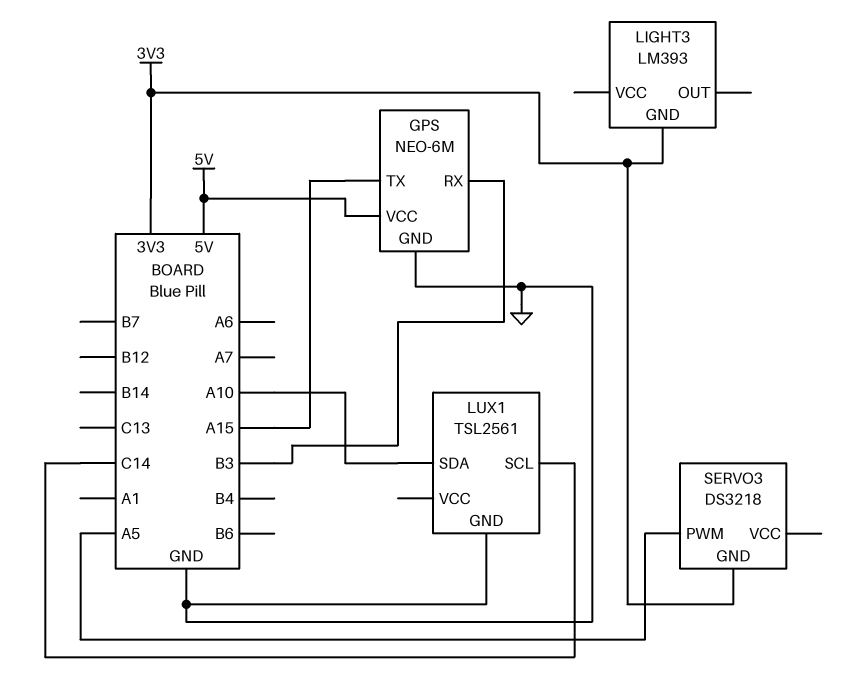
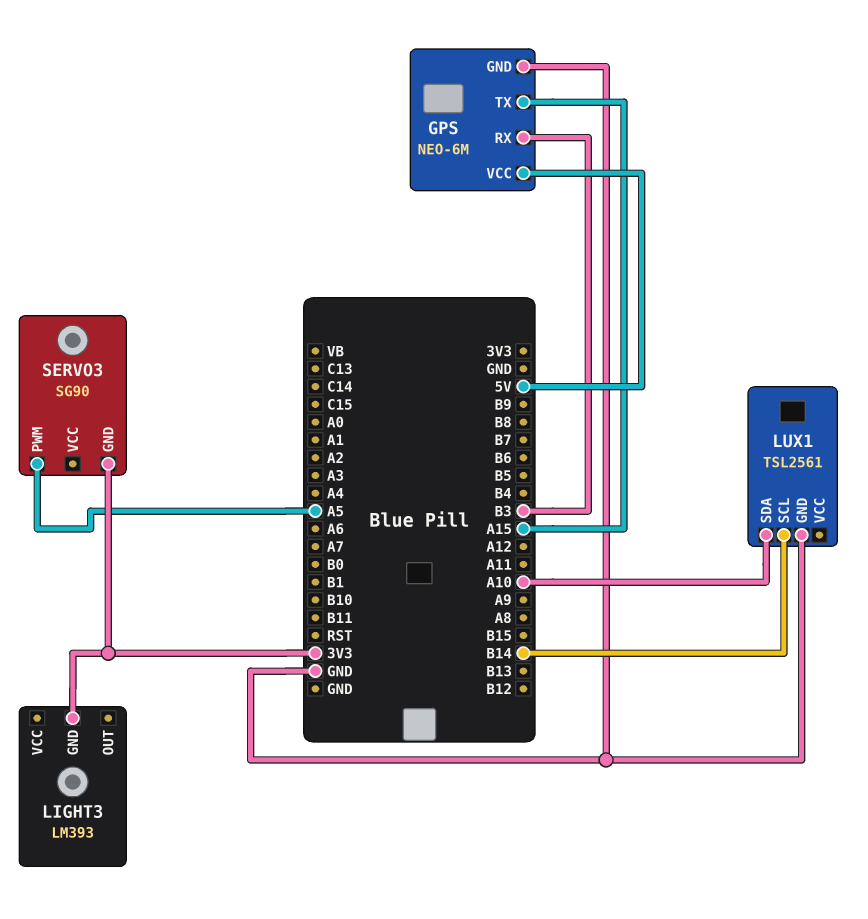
LUX1 pin SCL: C14 -> B14
SERVO3: DS3218 -> SG90

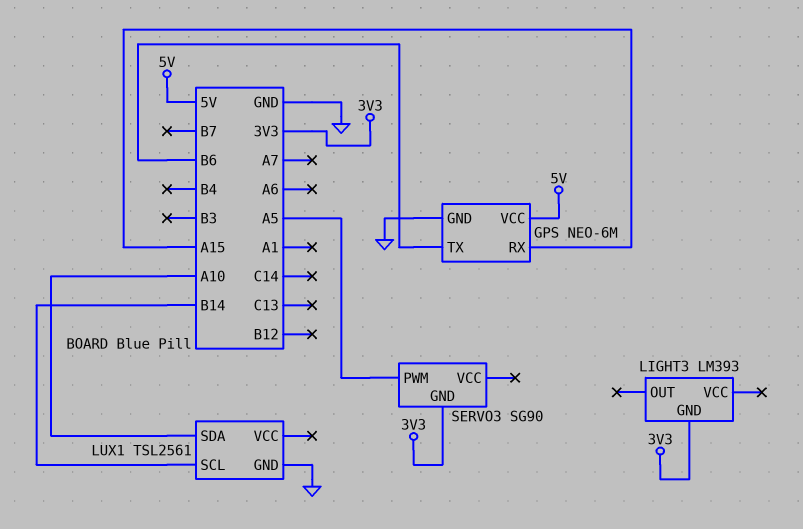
GPS pin RX: B3 -> A15
GPS pin TX: A15 -> B6

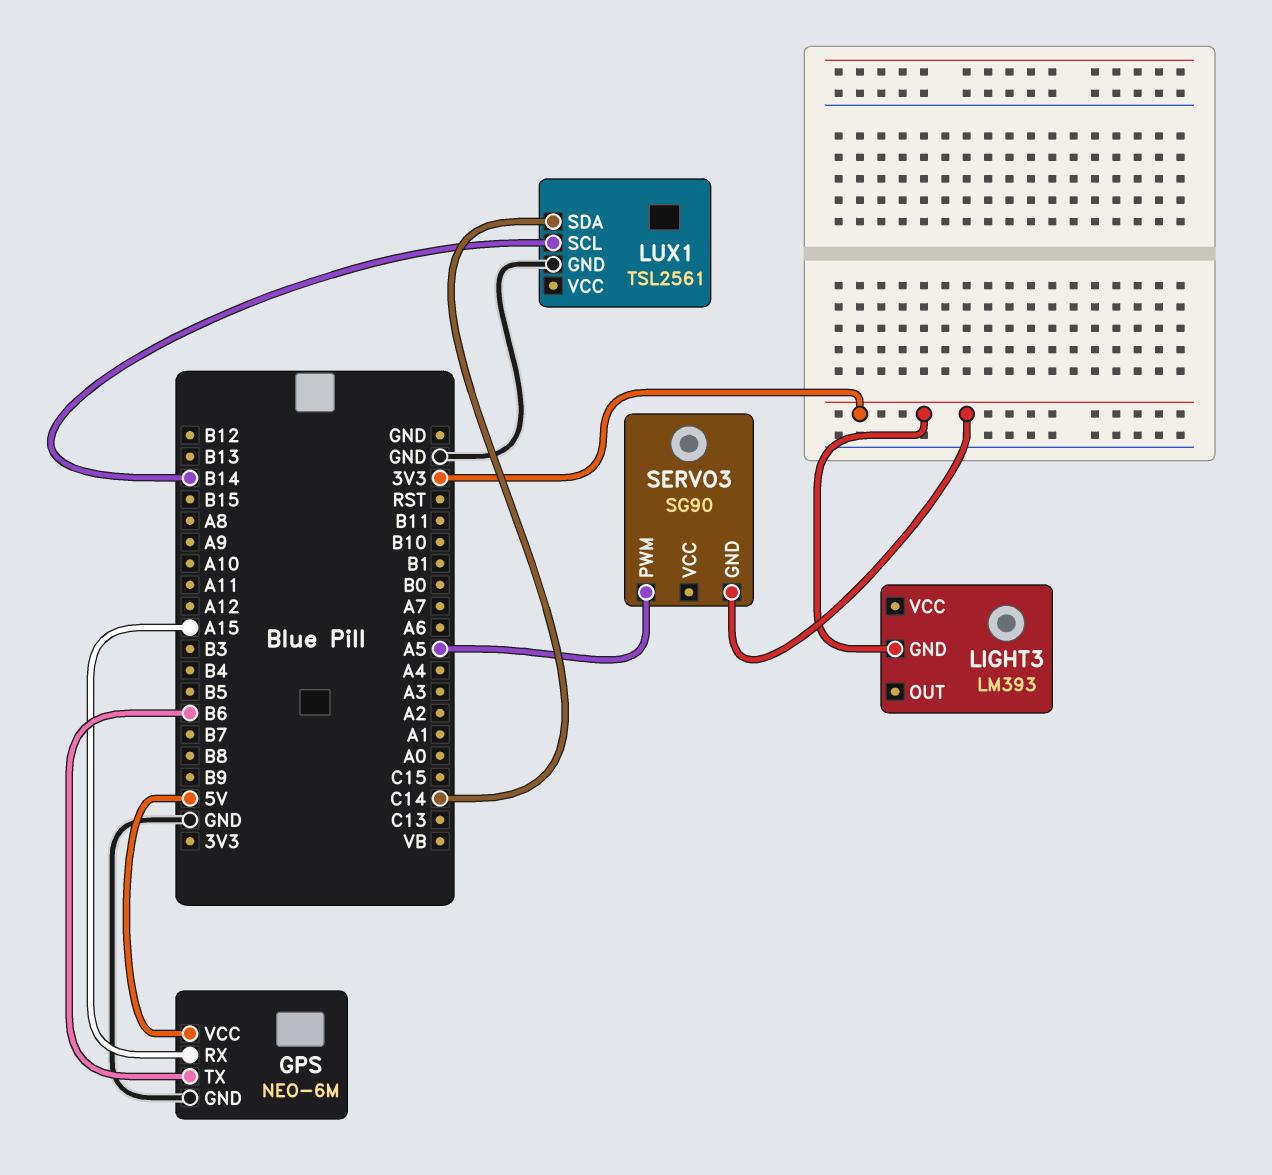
LUX1 pin SDA: A10 -> C14

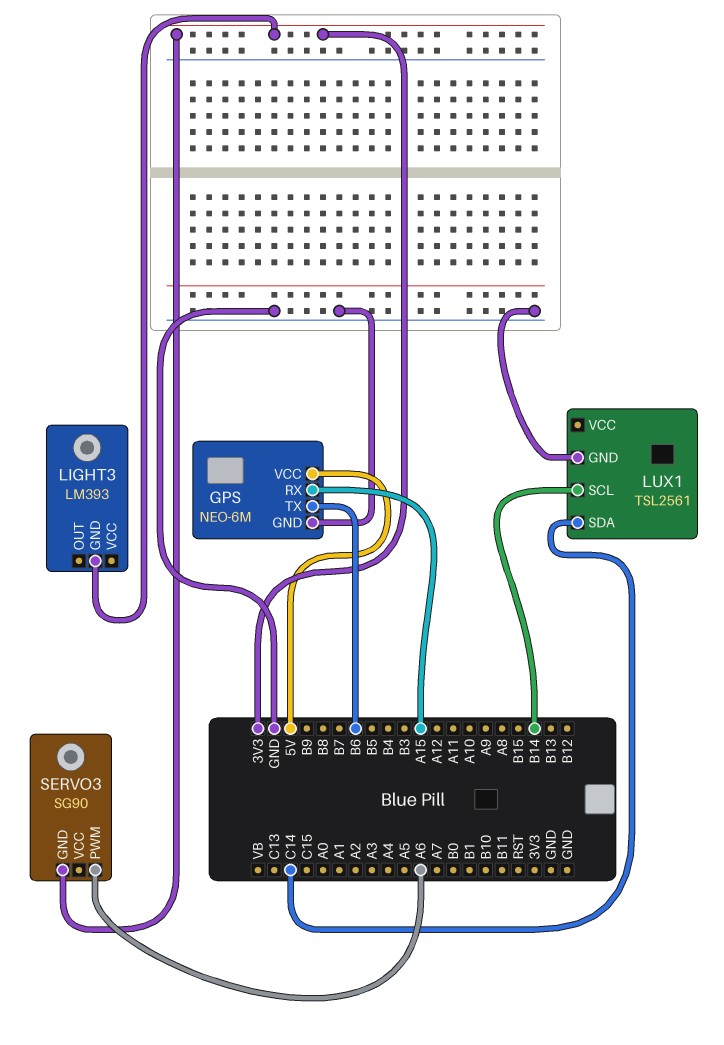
SERVO3 pin PWM: A5 -> A6

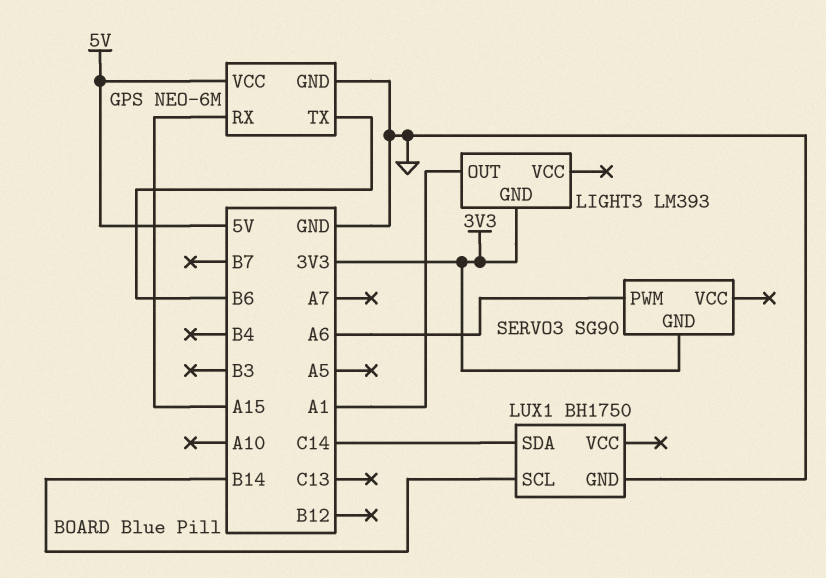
LIGHT3 pin OUT: none -> A1
LUX1: TSL2561 -> BH1750

